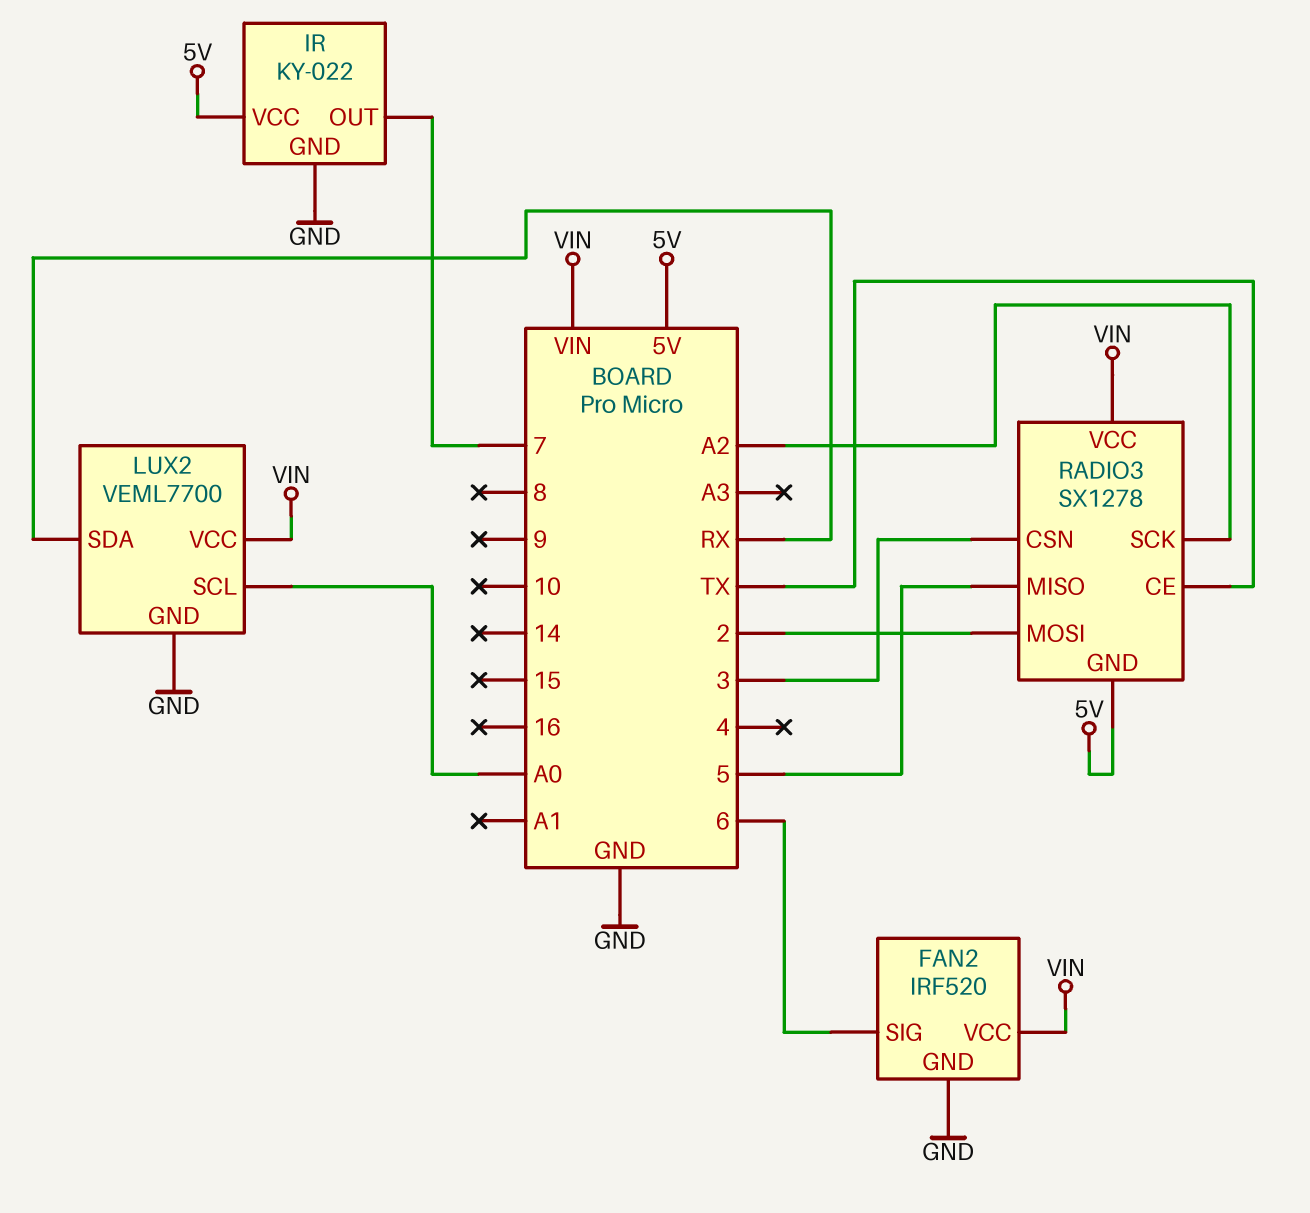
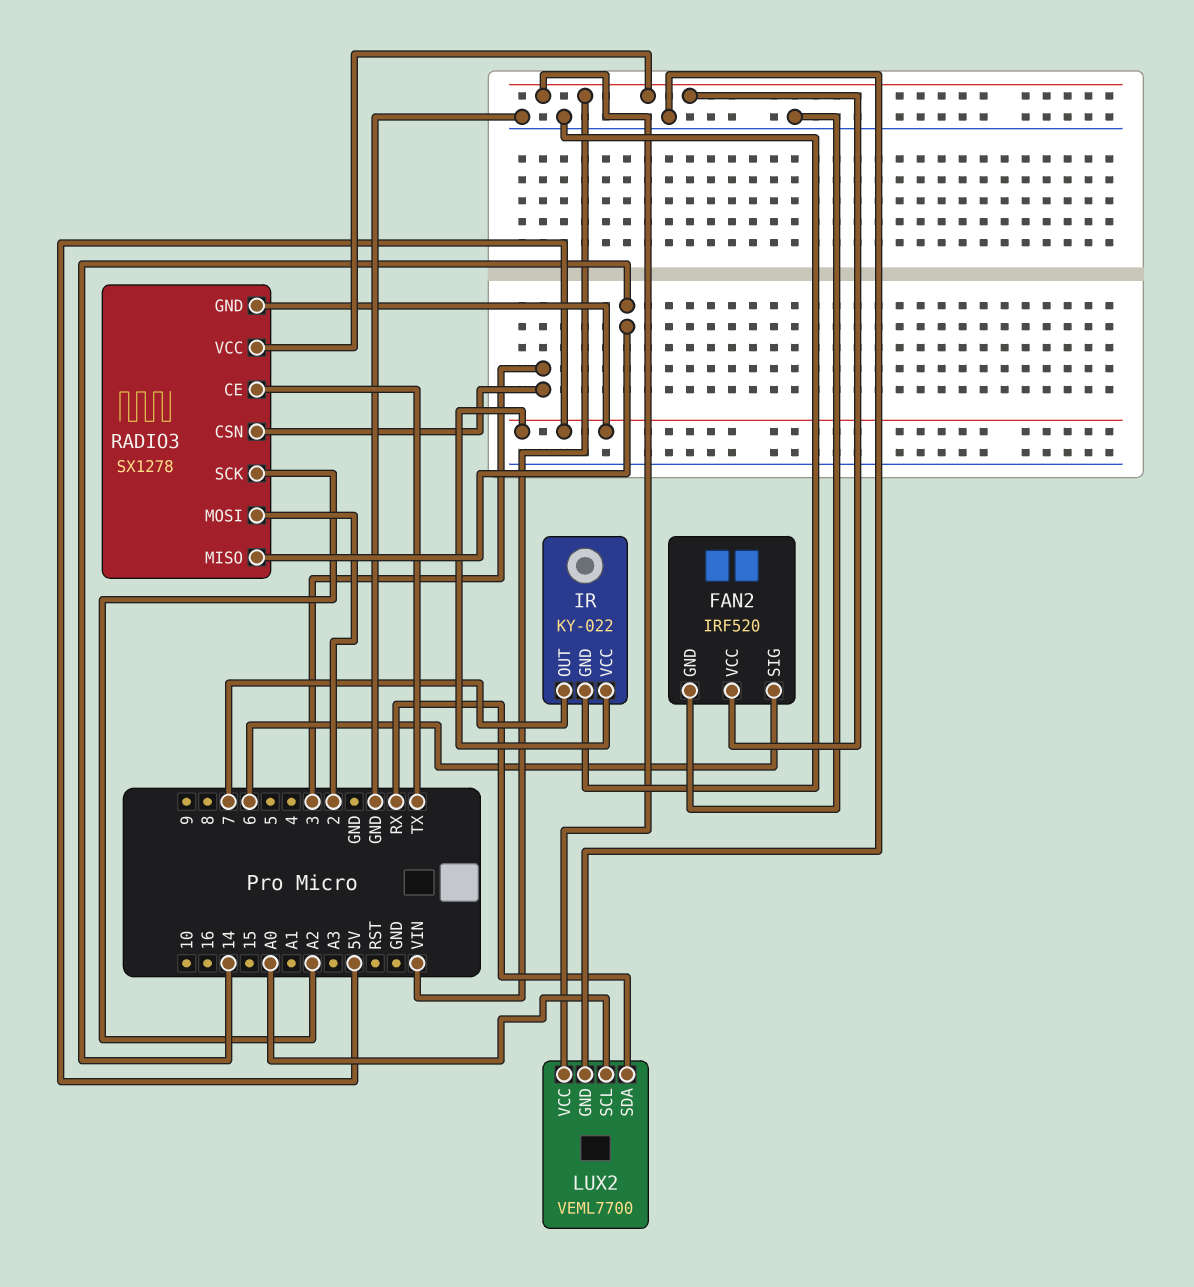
RADIO3 pin MISO: 5 -> 14

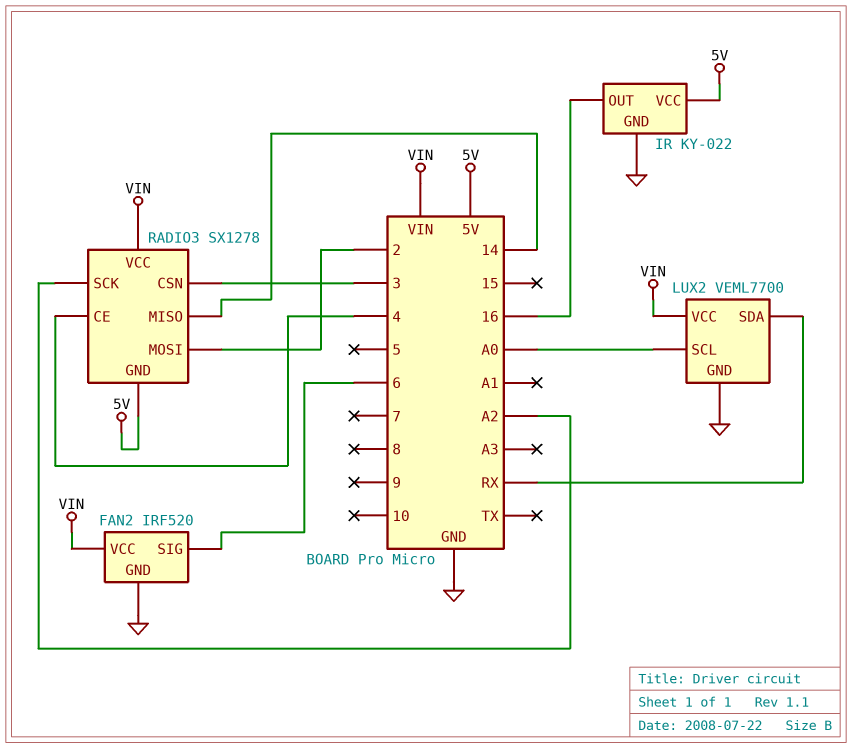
IR pin OUT: 7 -> 16
RADIO3 pin CE: TX -> 4

